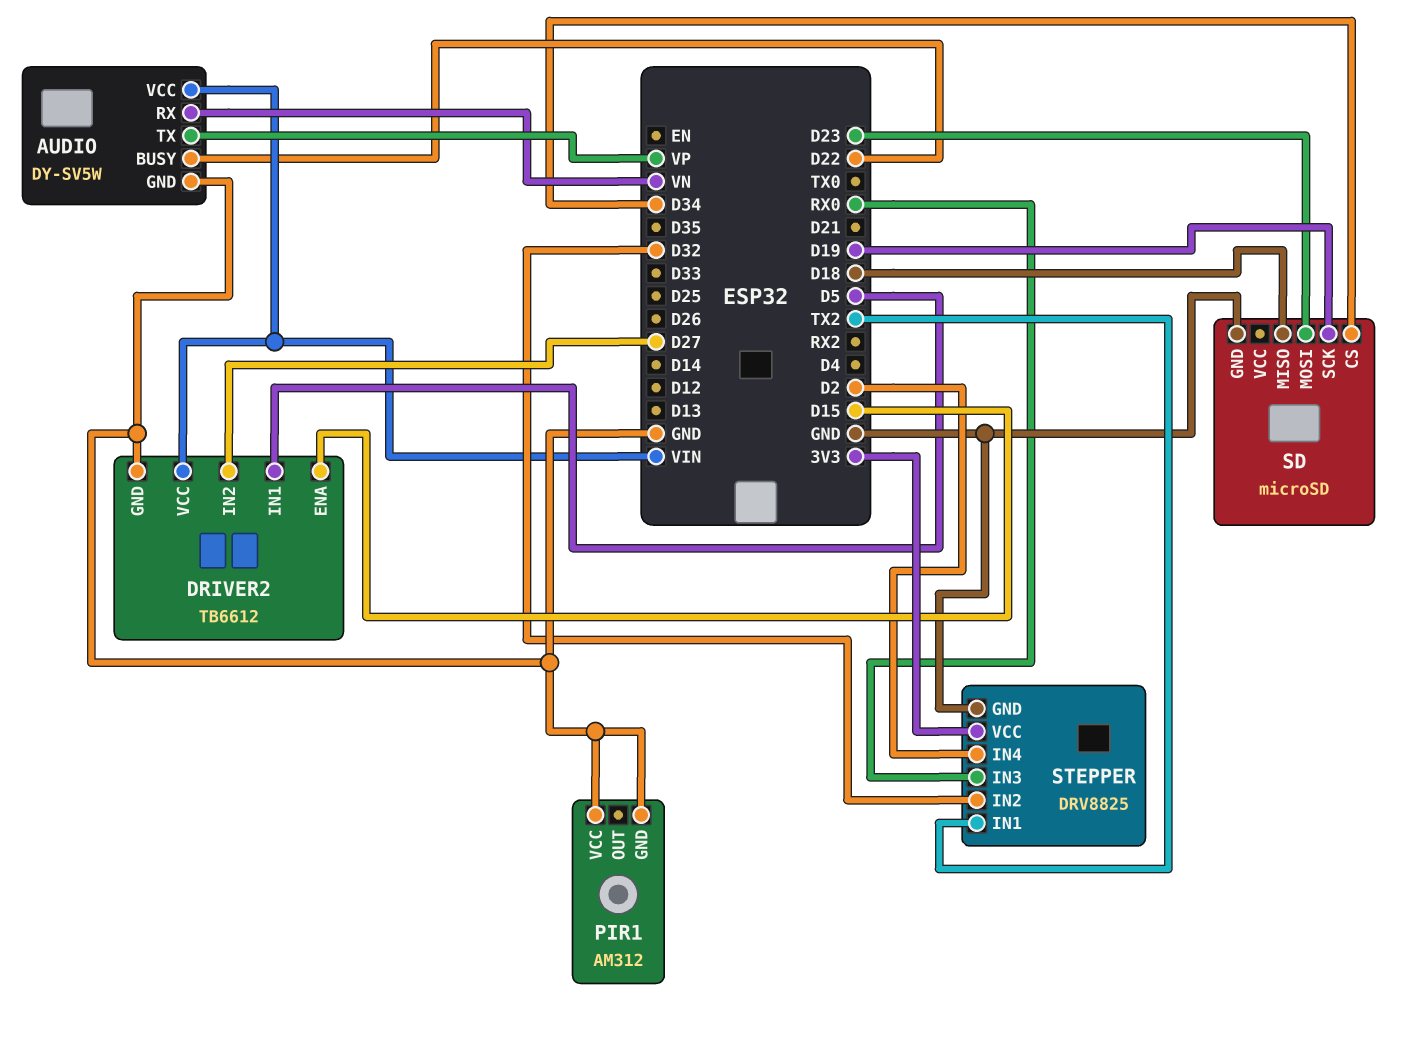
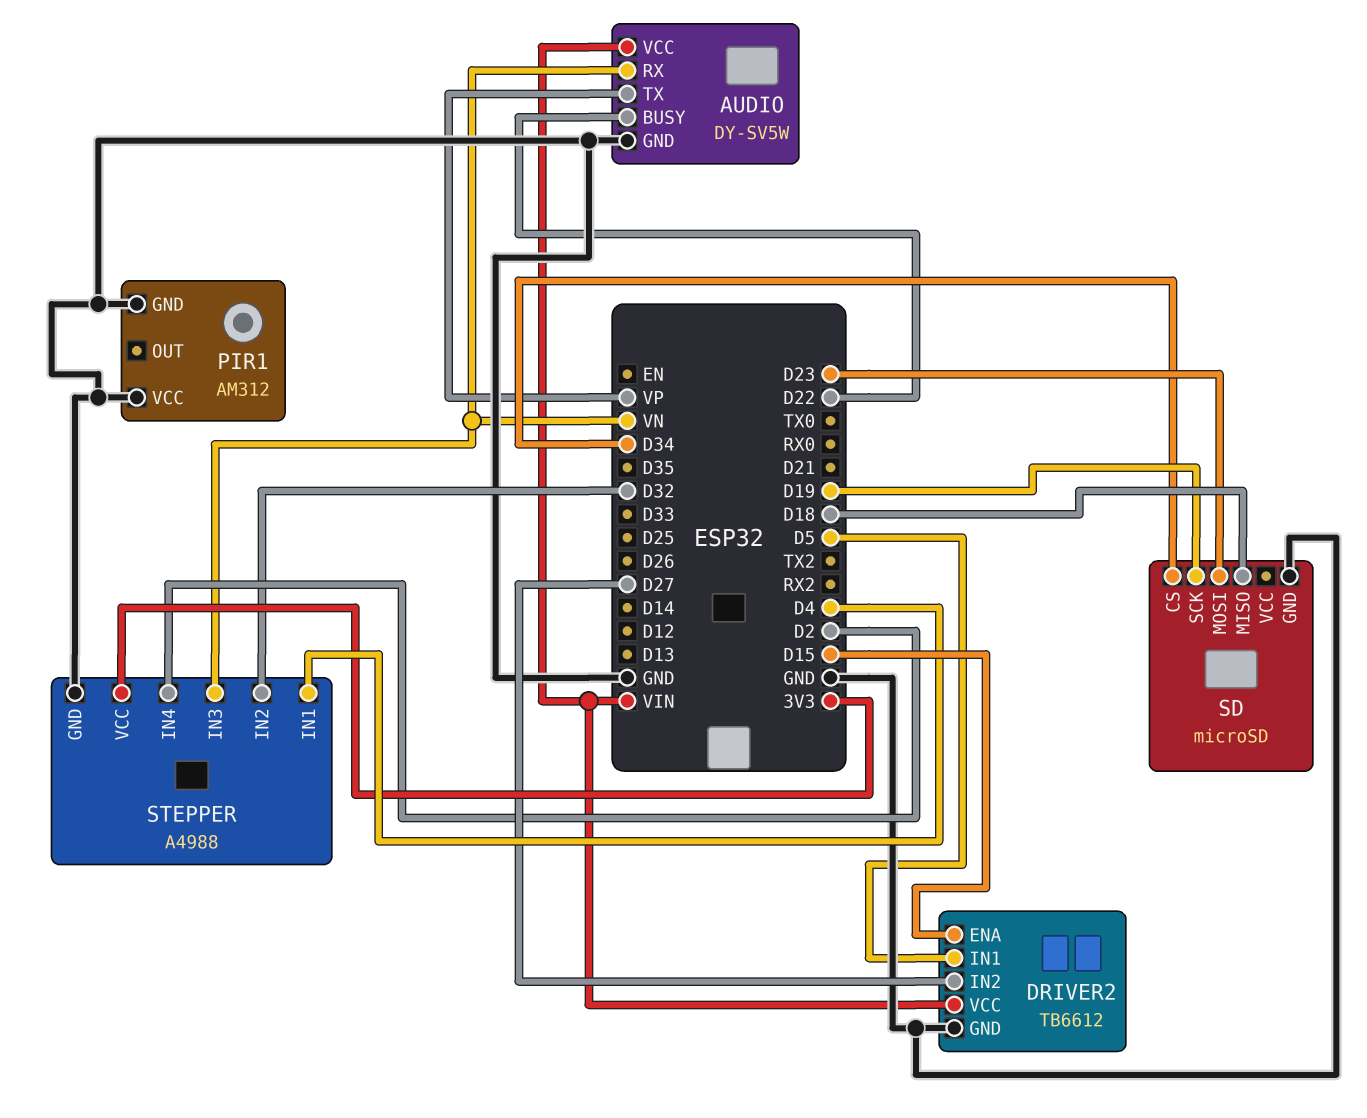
STEPPER: DRV8825 -> A4988
STEPPER pin IN1: TX2 -> D4
STEPPER pin IN3: RX0 -> VN

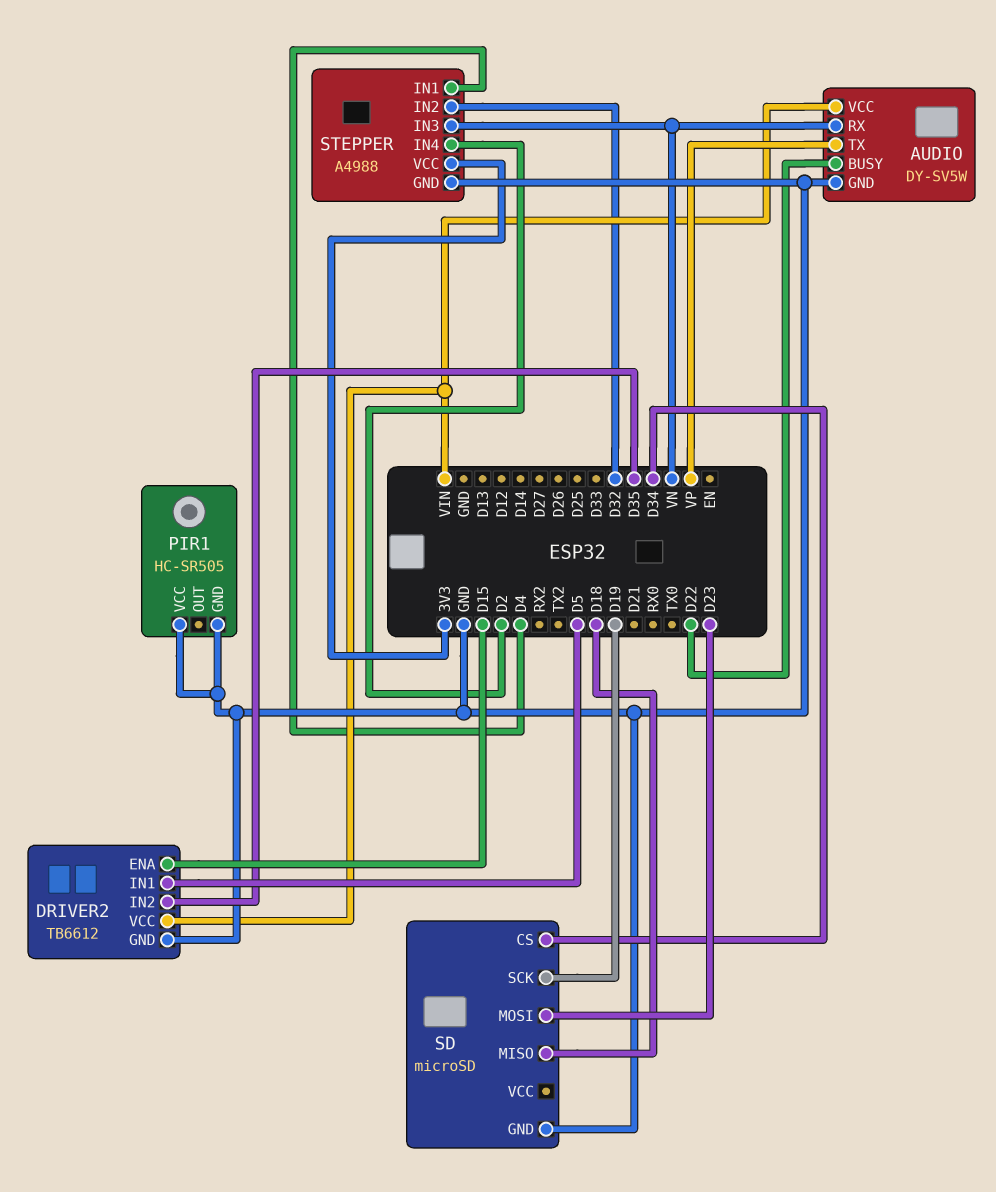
DRIVER2 pin IN2: D27 -> D35
PIR1: AM312 -> HC-SR505

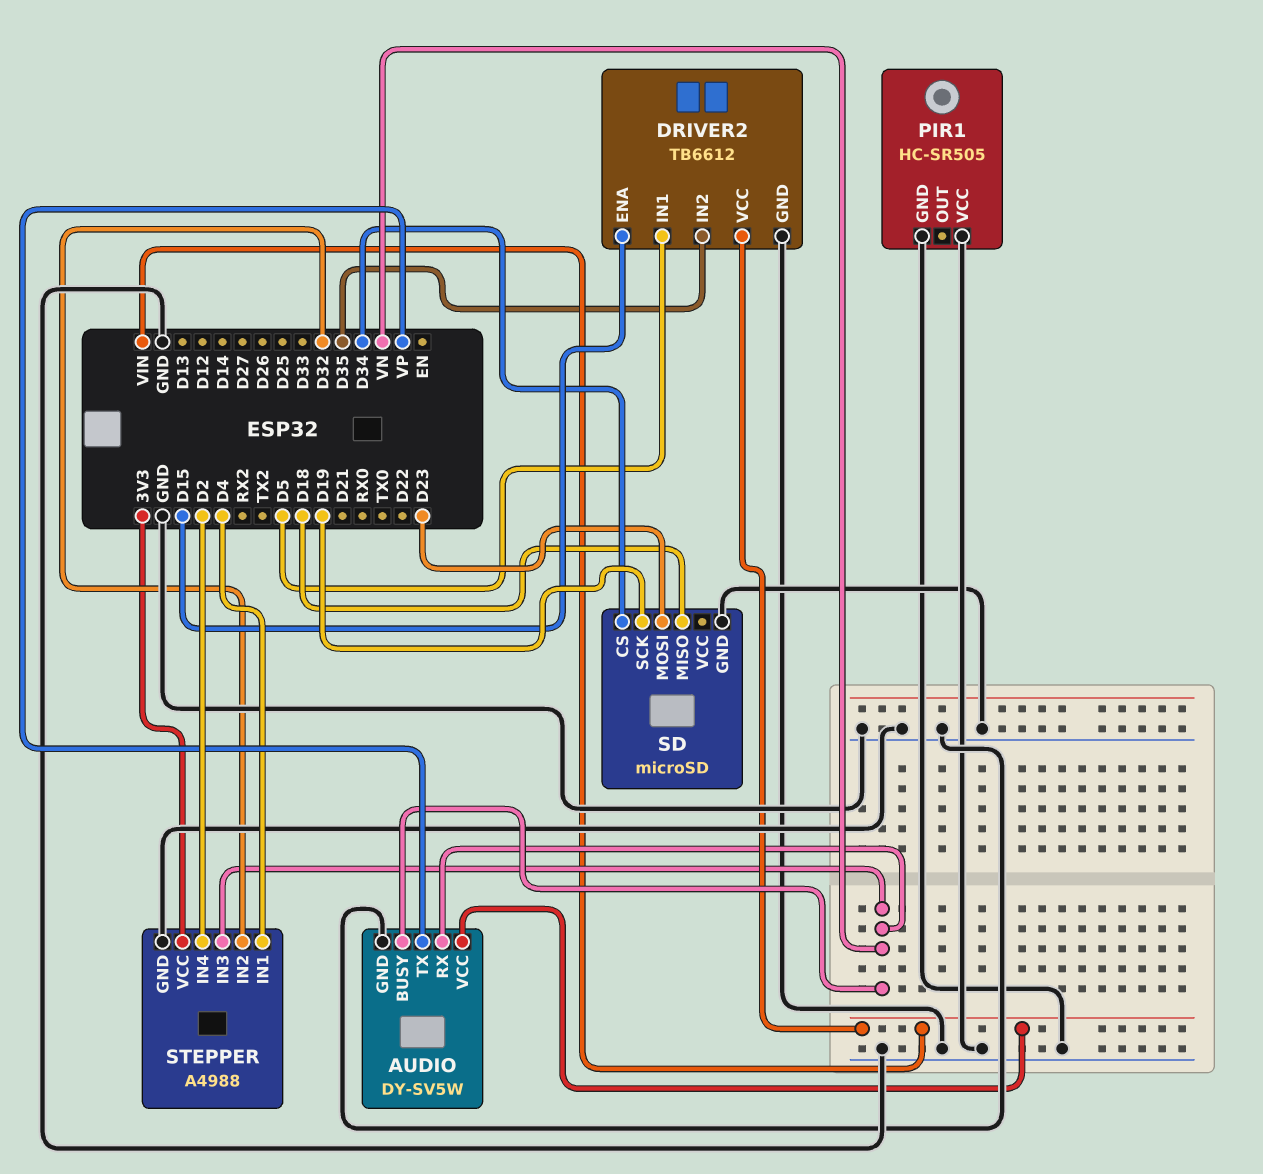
AUDIO pin BUSY: D22 -> VN

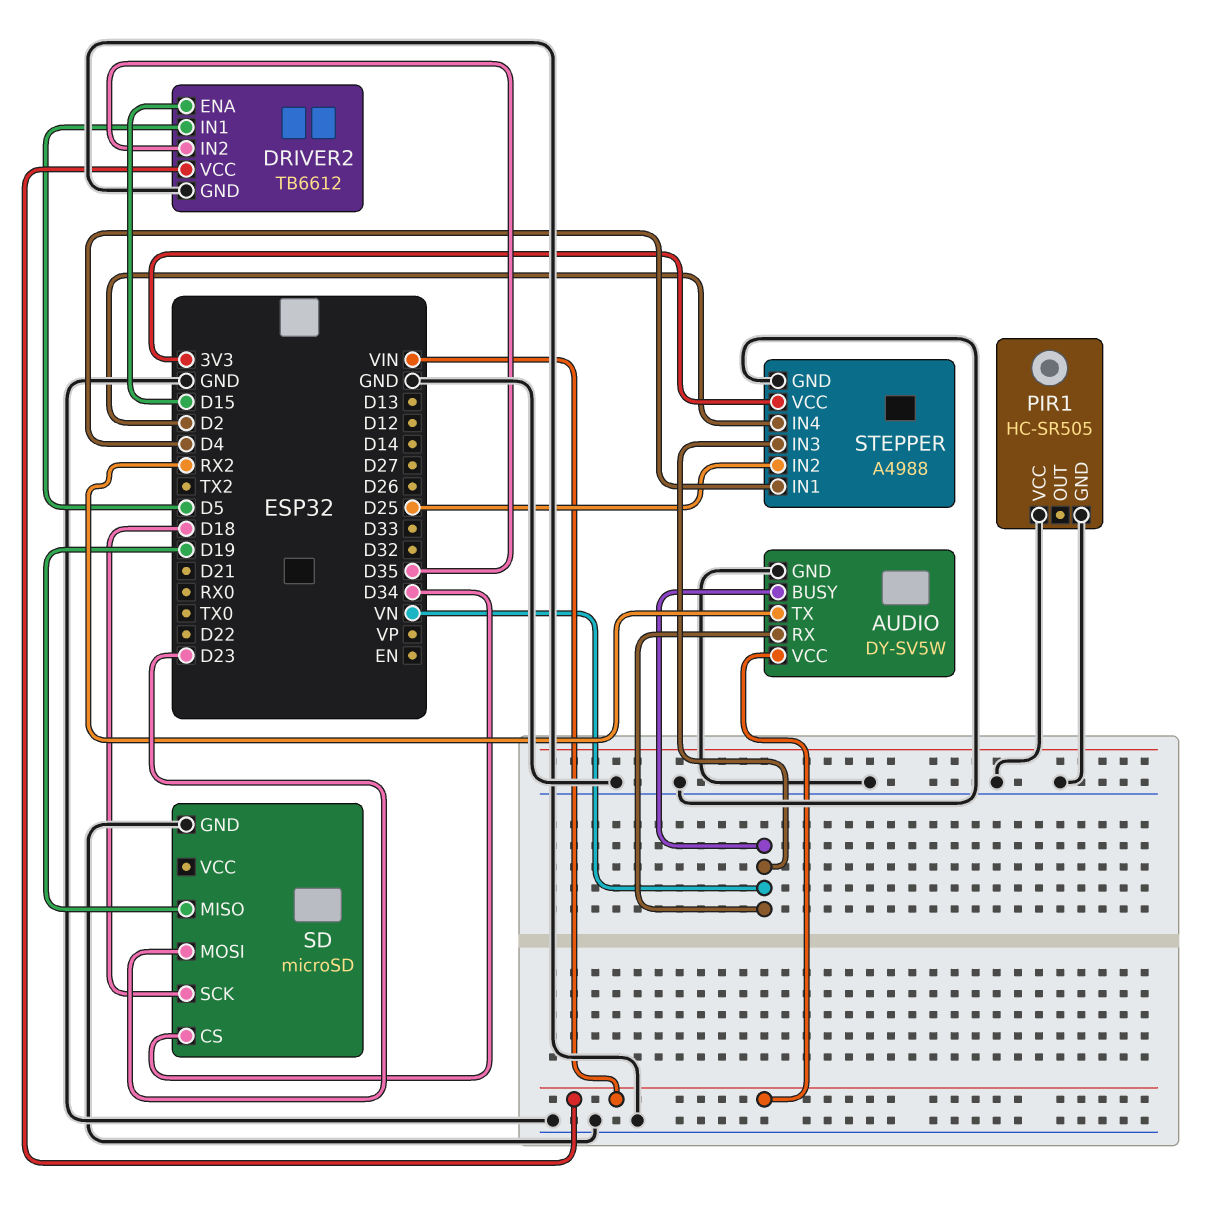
AUDIO pin TX: VP -> RX2
SD pin MISO: D18 -> D19
SD pin SCK: D19 -> D18
STEPPER pin IN2: D32 -> D25

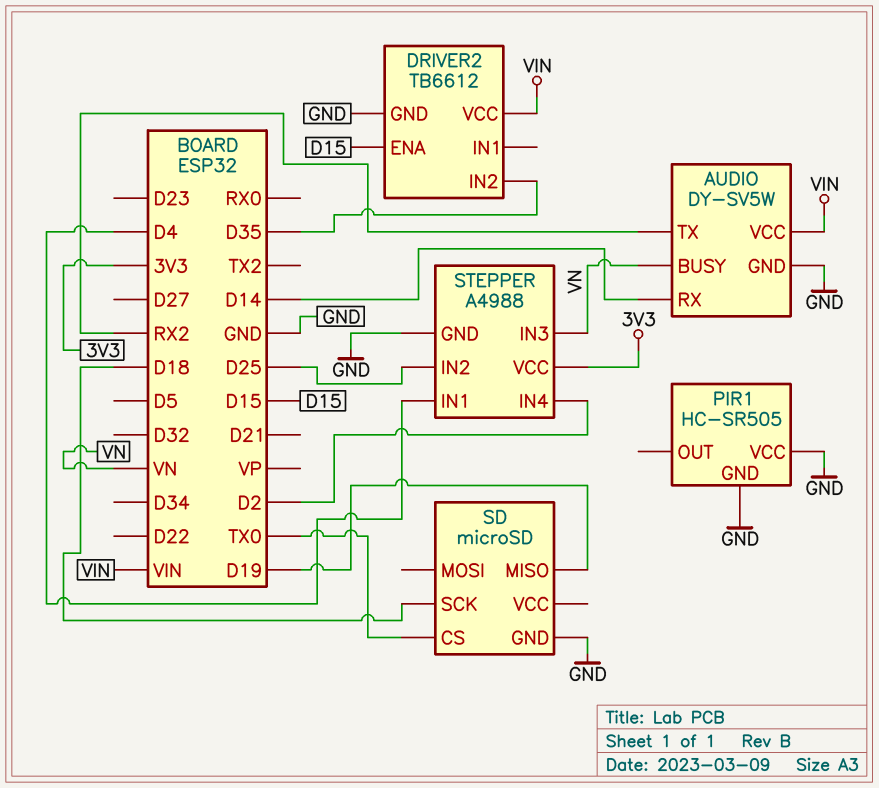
AUDIO pin RX: VN -> D14
DRIVER2 pin IN1: D5 -> none
SD pin CS: D34 -> TX0
SD pin MOSI: D23 -> none

